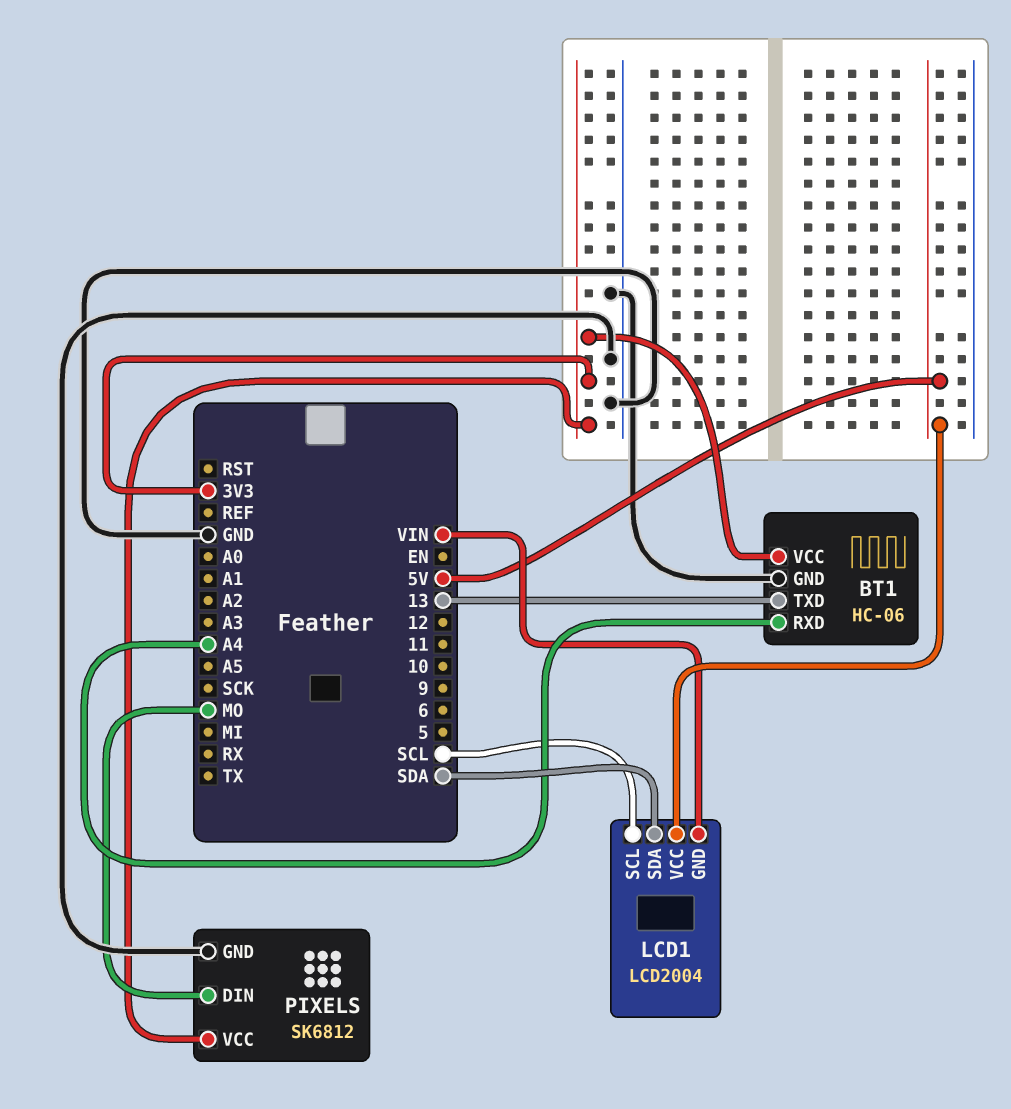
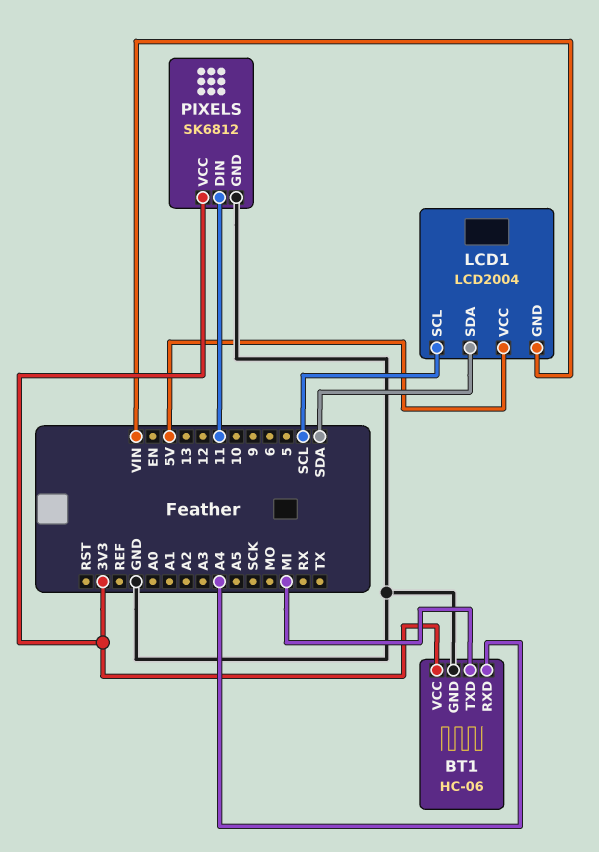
BT1 pin TXD: 13 -> MI
PIXELS pin DIN: MO -> 11

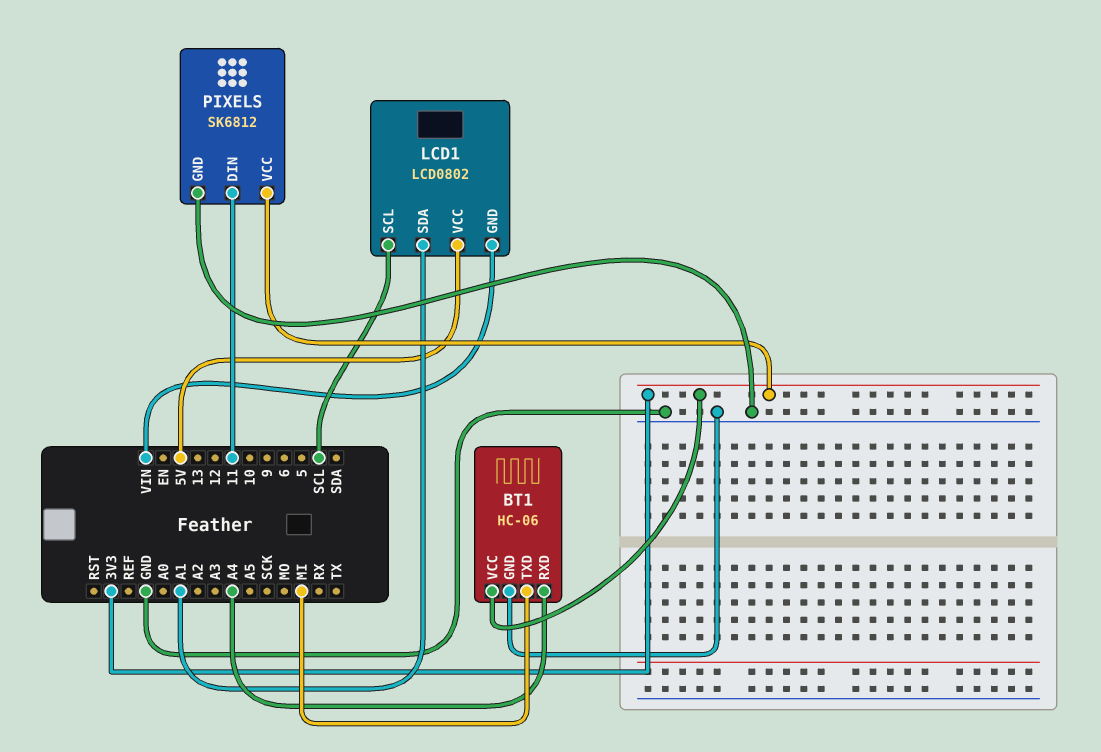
LCD1: LCD2004 -> LCD0802
LCD1 pin SDA: SDA -> A1

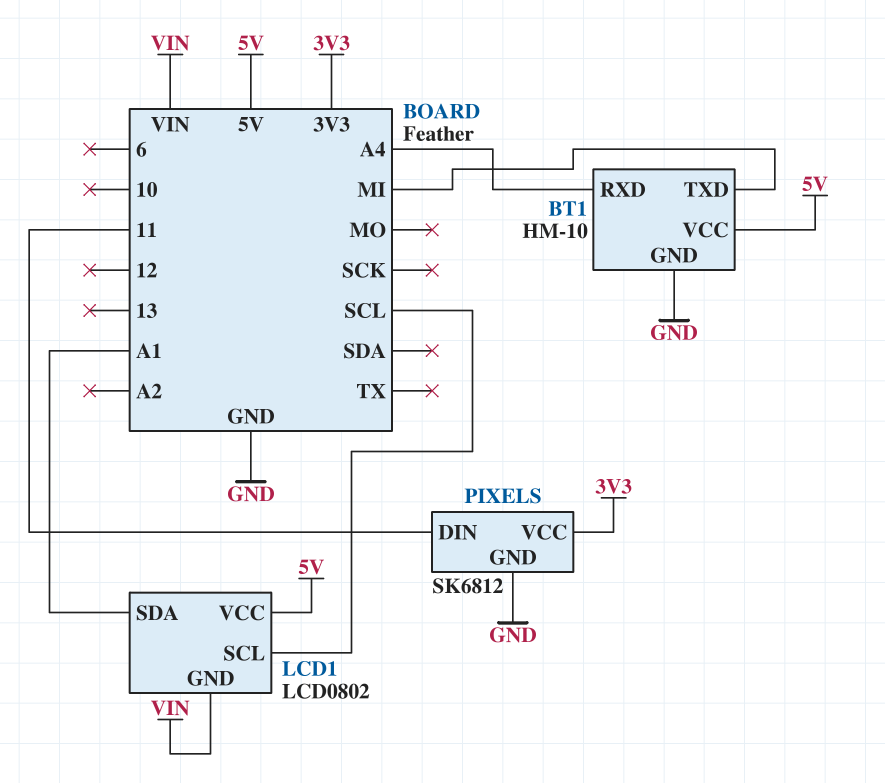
BT1: HC-06 -> HM-10
BT1 pin VCC: 3V3 -> 5V

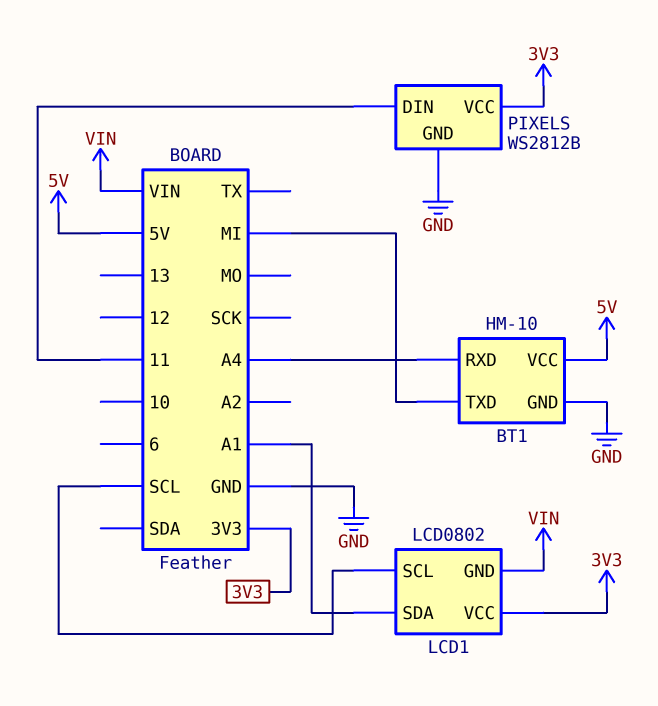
LCD1 pin VCC: 5V -> 3V3
PIXELS: SK6812 -> WS2812B

